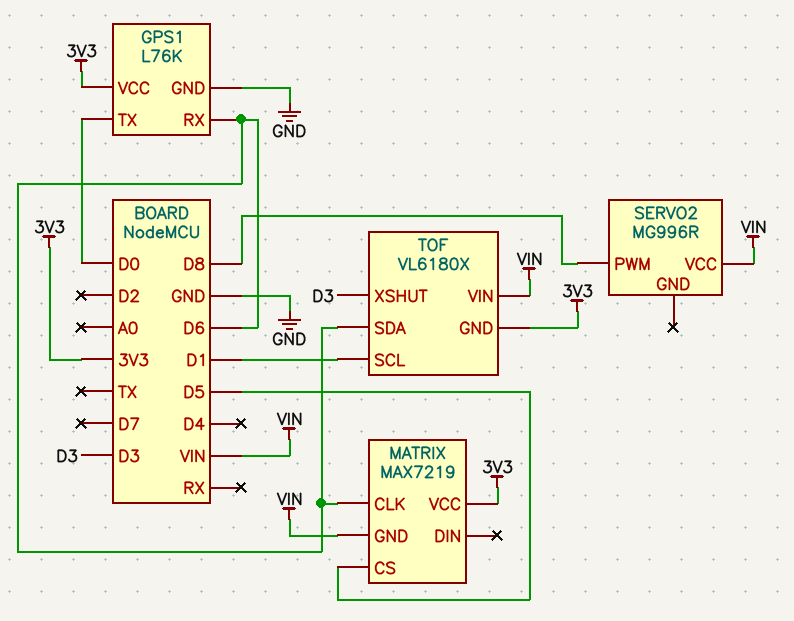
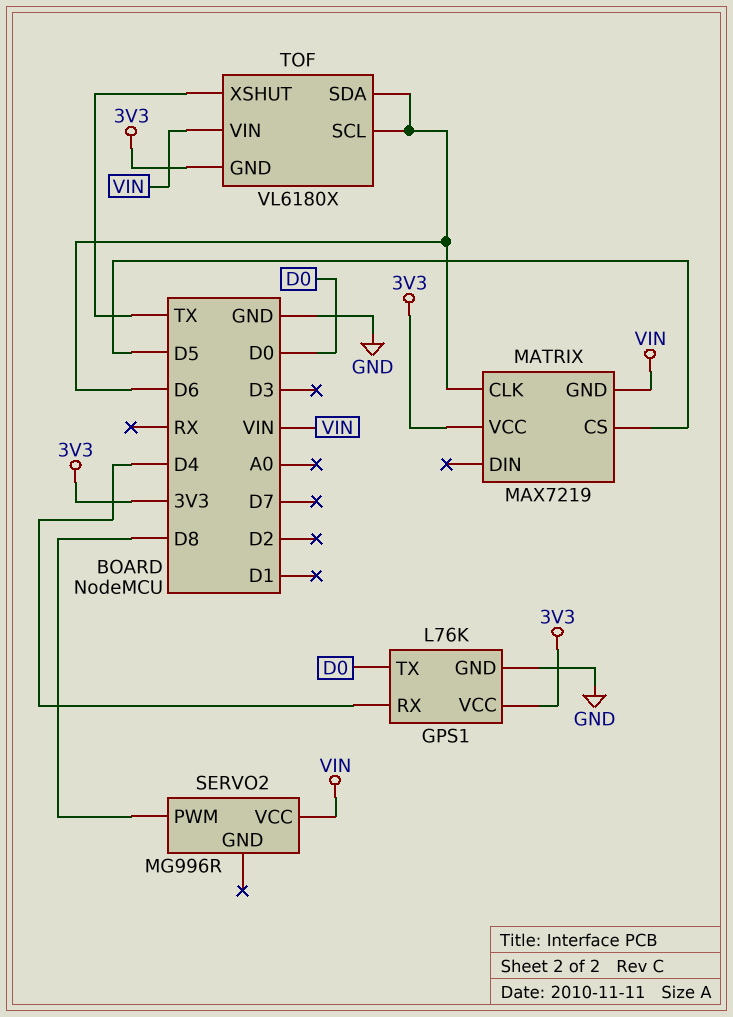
GPS1 pin RX: D6 -> D4
TOF pin SCL: D1 -> D6
TOF pin XSHUT: D3 -> TX

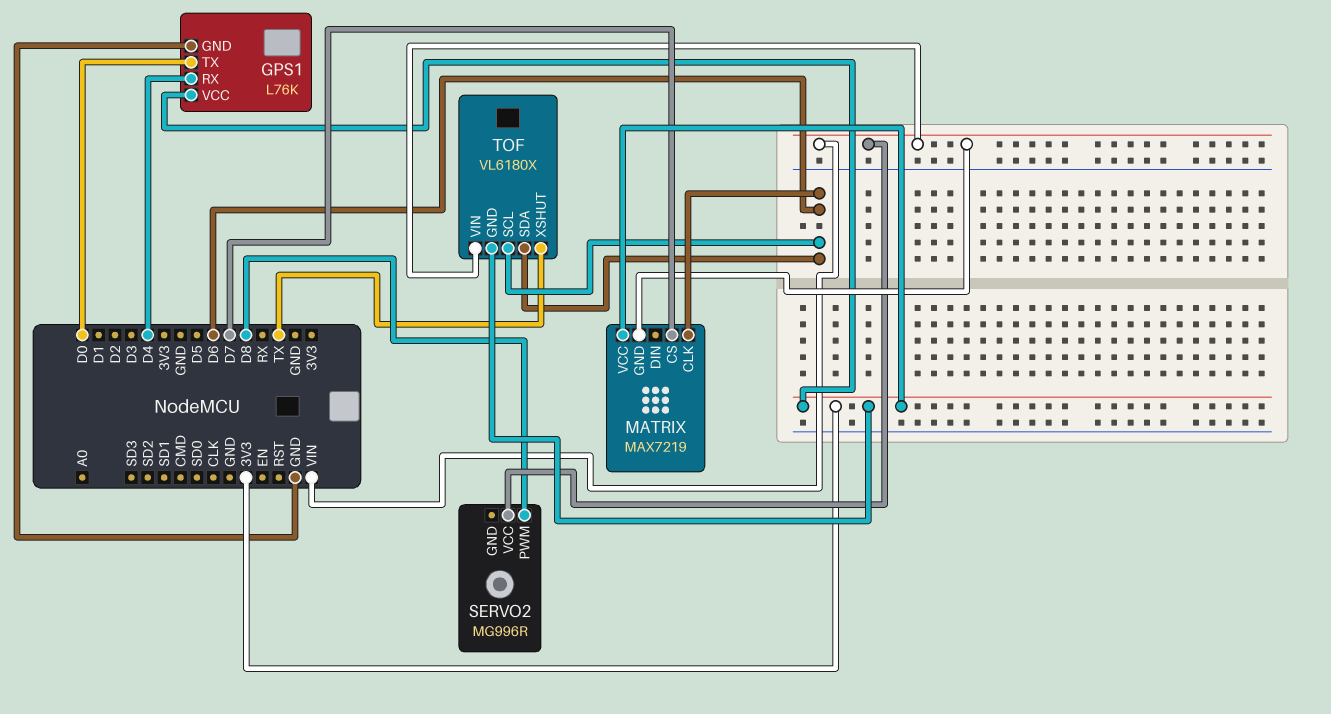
MATRIX pin CS: D5 -> D7

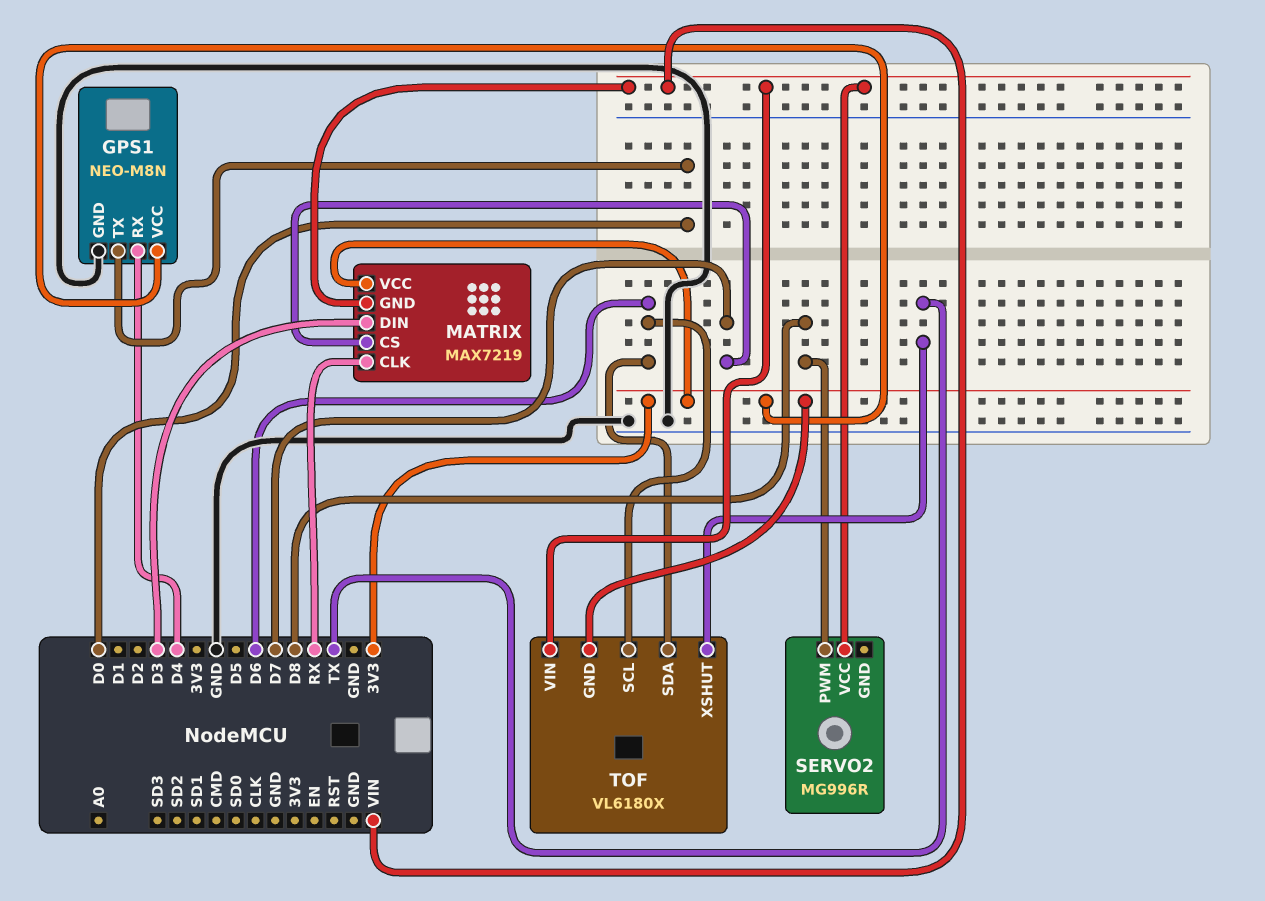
GPS1: L76K -> NEO-M8N
MATRIX pin CLK: D6 -> RX
MATRIX pin DIN: none -> D3

